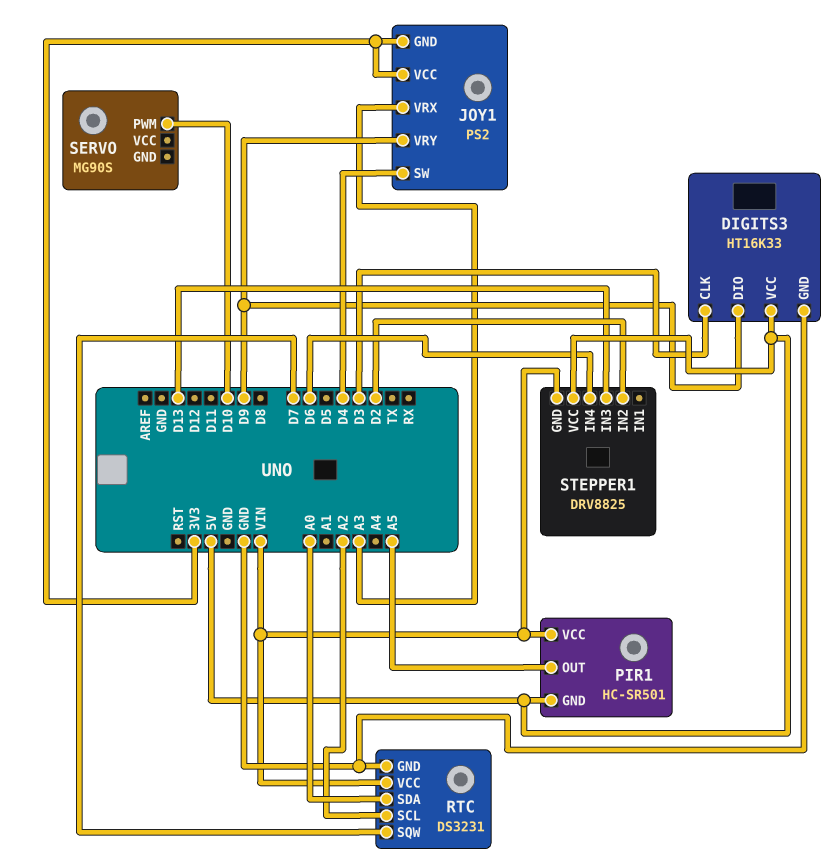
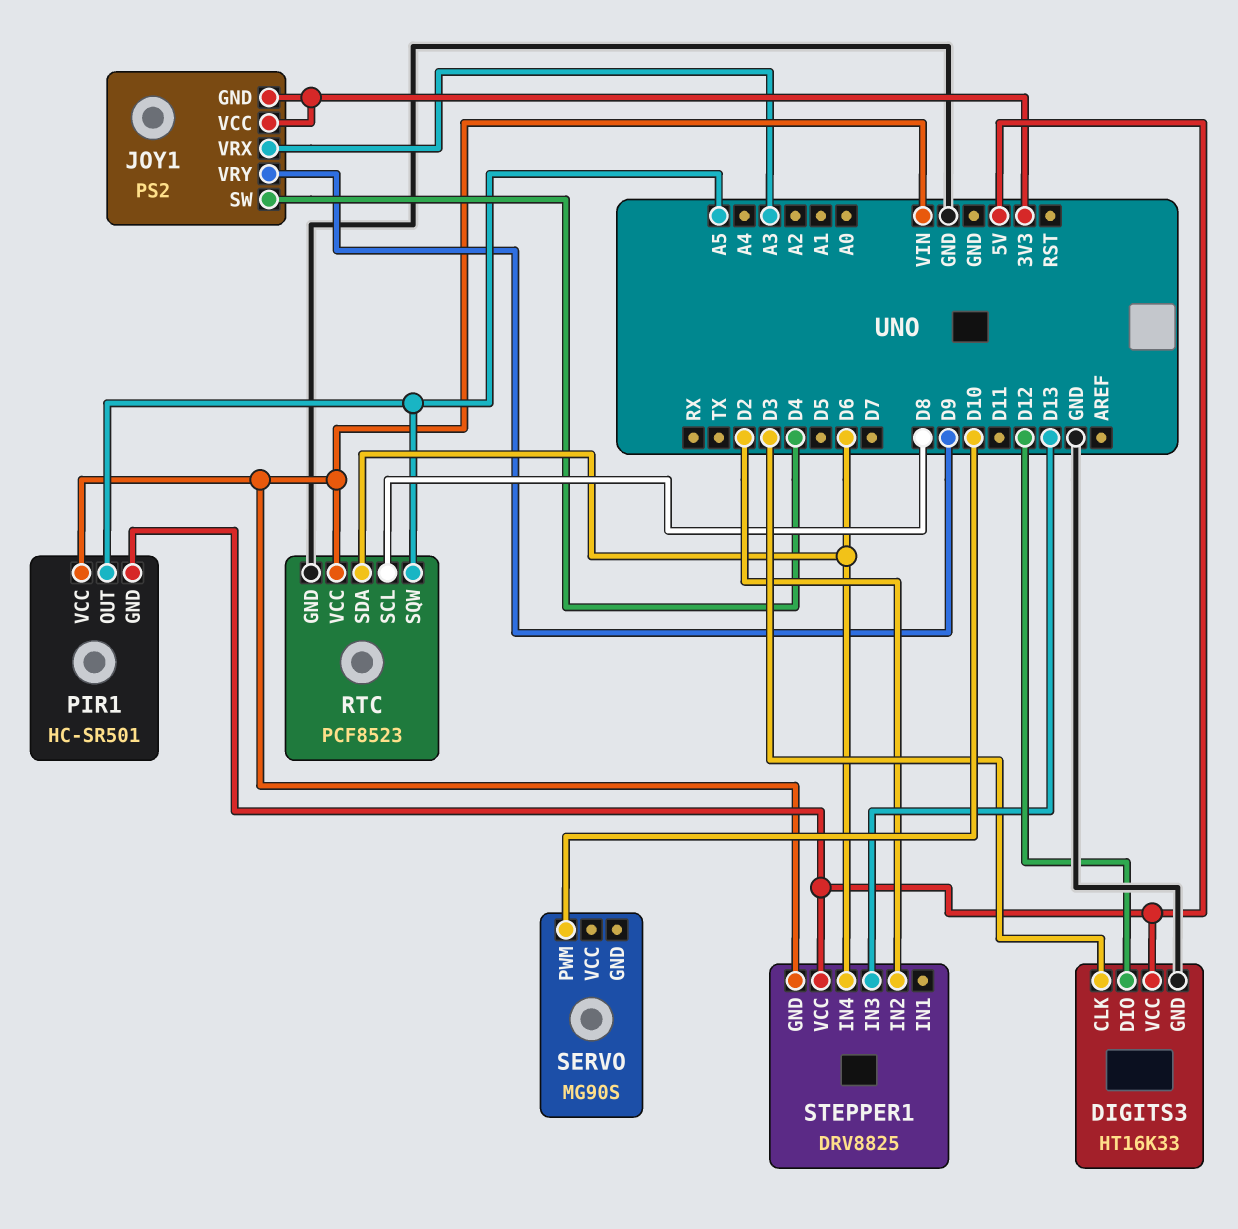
DIGITS3 pin DIO: D9 -> D12
RTC: DS3231 -> PCF8523
RTC pin SCL: A2 -> D8
RTC pin SDA: A0 -> D6
RTC pin SQW: D7 -> A5

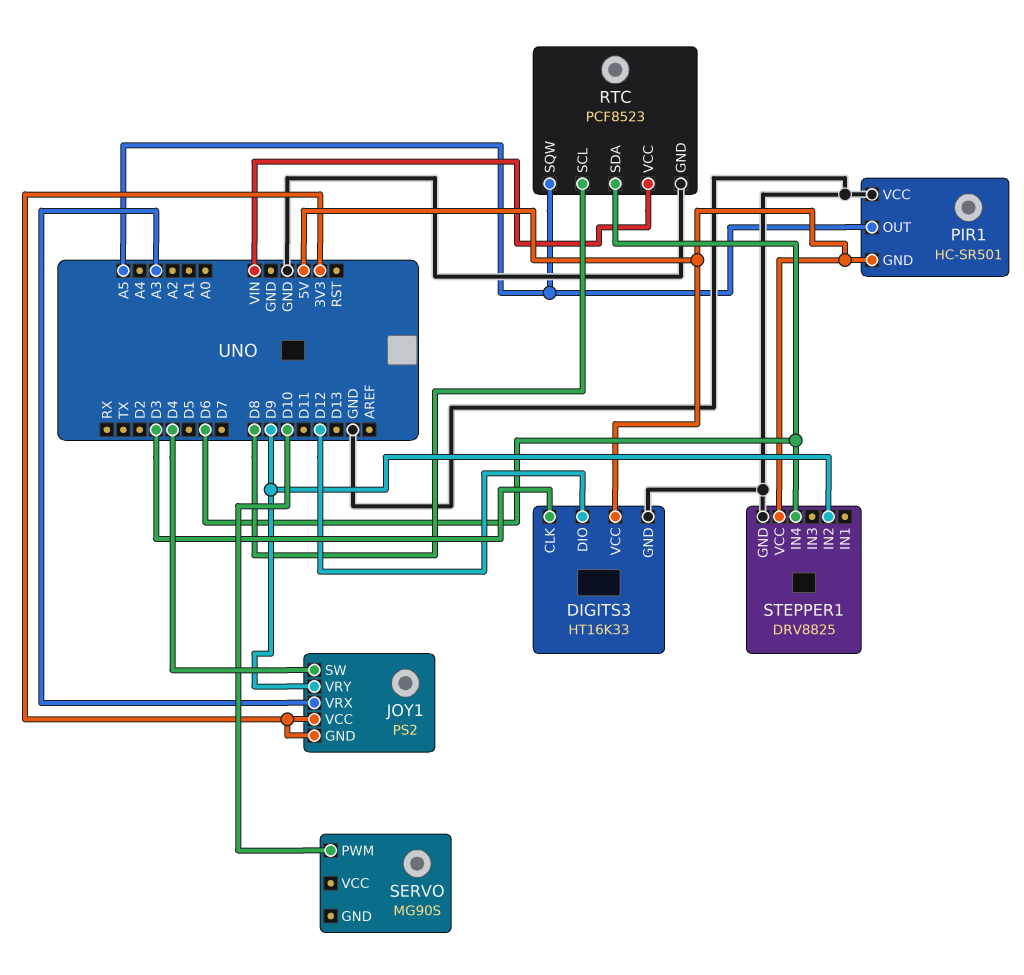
PIR1 pin VCC: VIN -> GND
STEPPER1 pin GND: VIN -> GND
STEPPER1 pin IN2: D2 -> D9
STEPPER1 pin IN3: D13 -> none

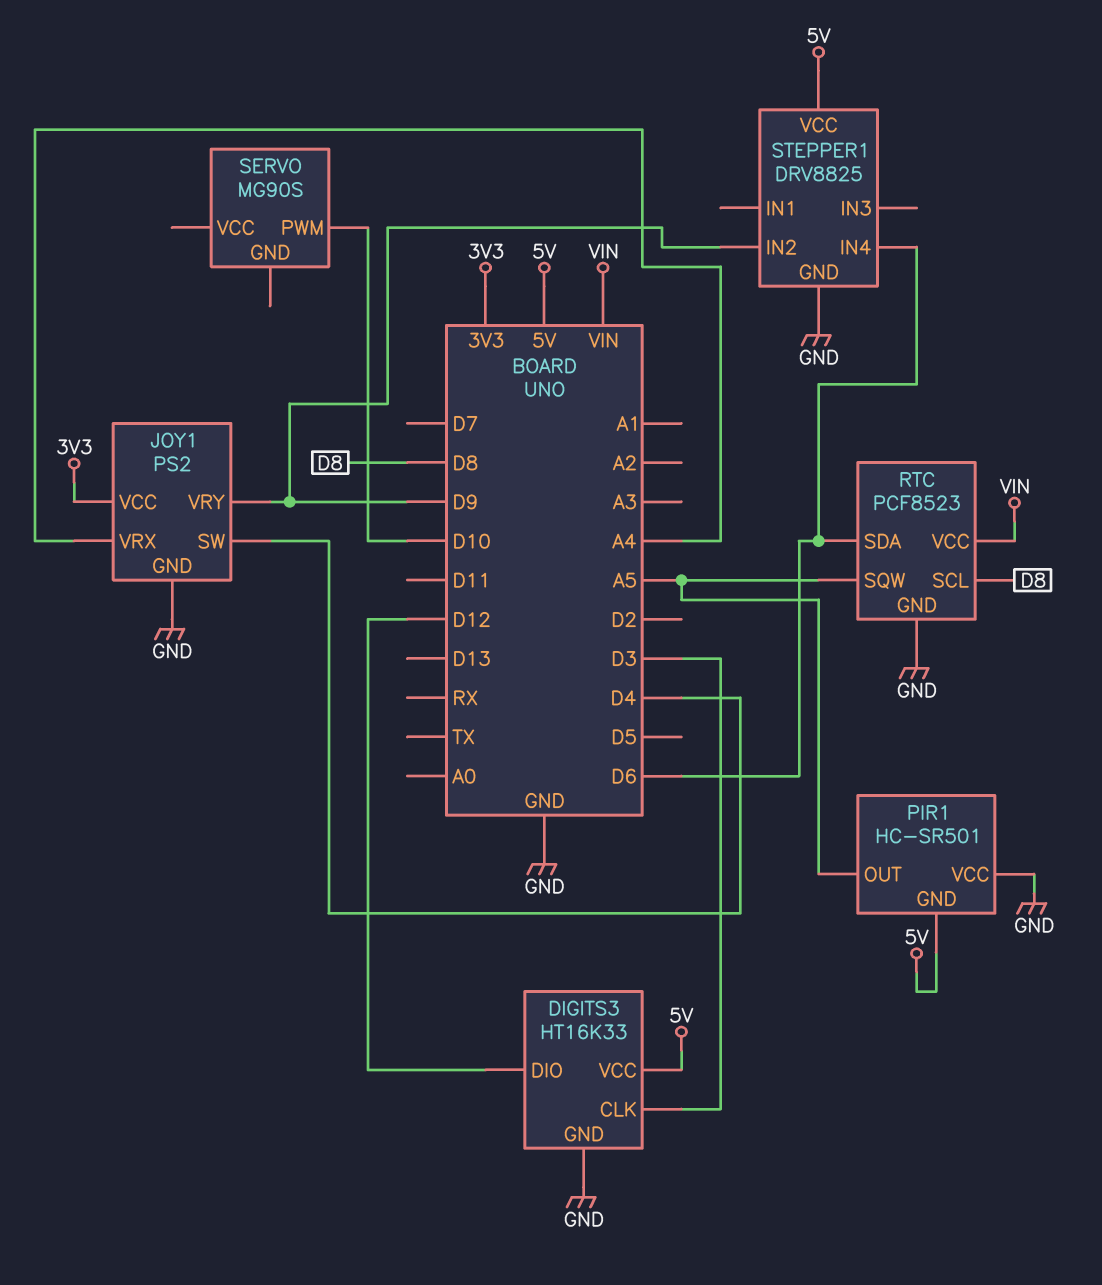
JOY1 pin GND: 3V3 -> GND
JOY1 pin VRX: A3 -> A4

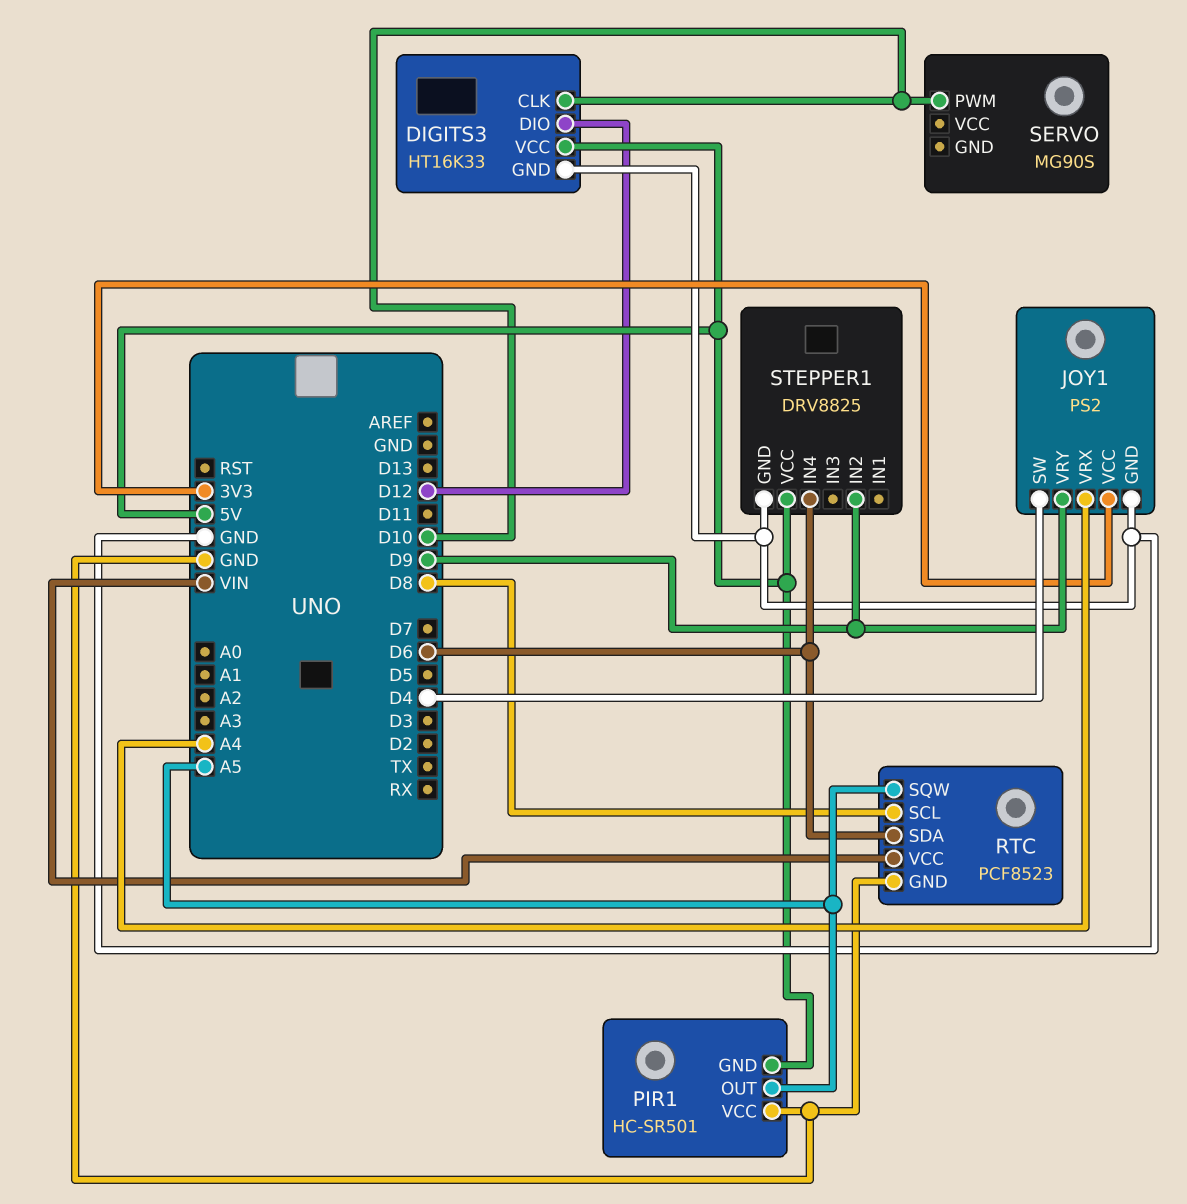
DIGITS3 pin CLK: D3 -> D10

